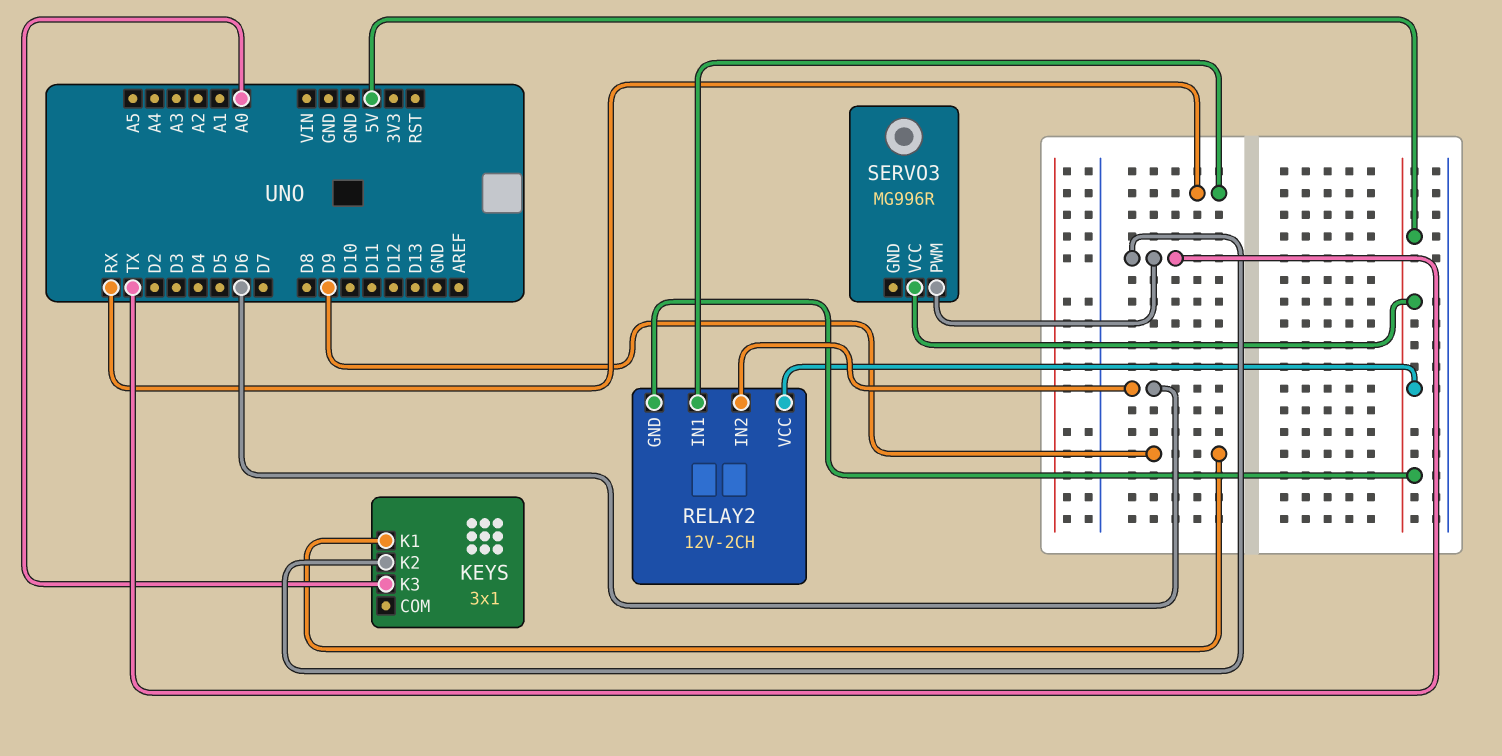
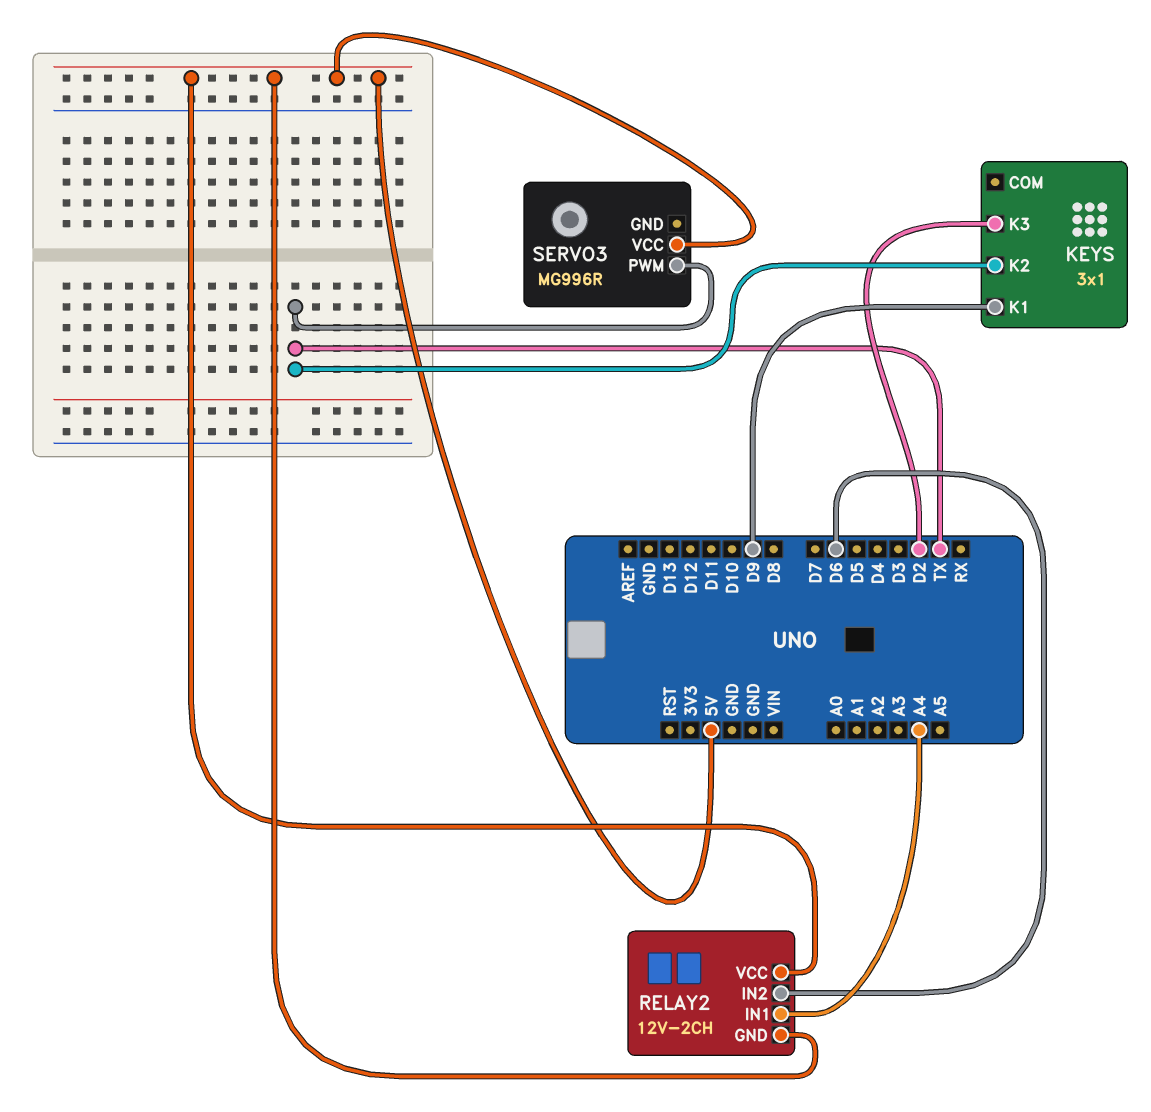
KEYS pin K3: A0 -> D2
RELAY2 pin IN1: RX -> A4

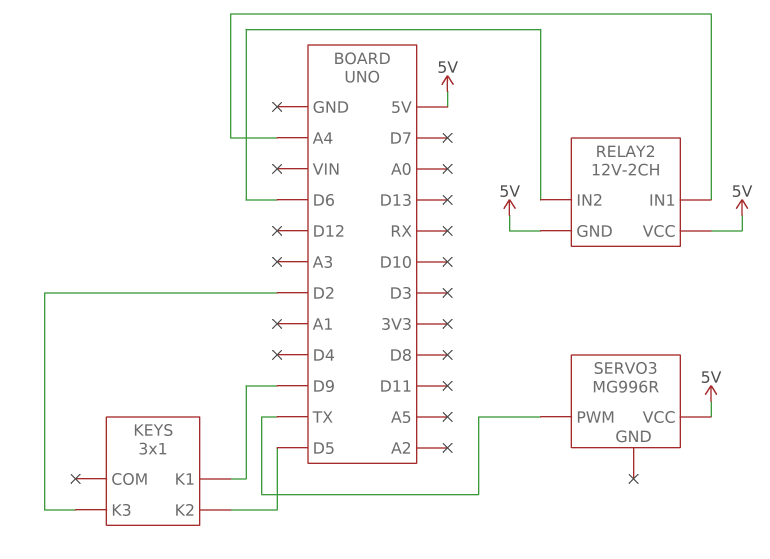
KEYS pin K2: TX -> D5

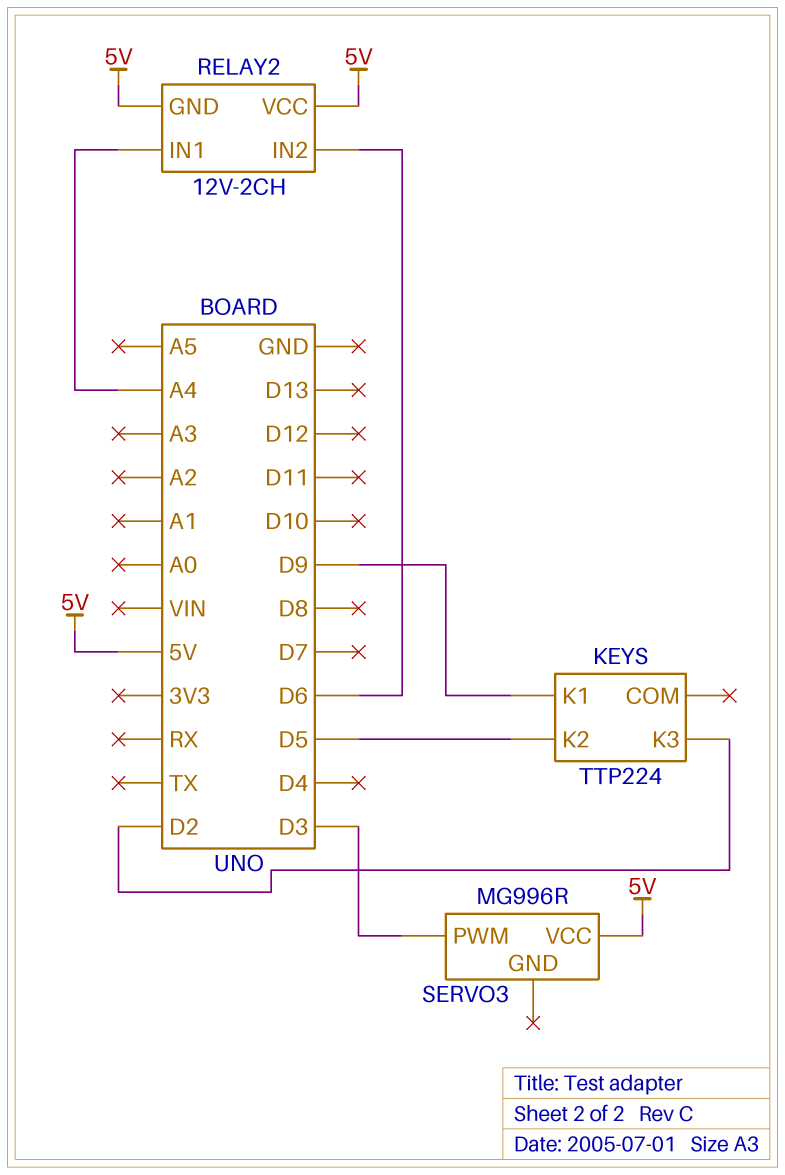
KEYS: 3x1 -> TTP224
SERVO3 pin PWM: TX -> D3

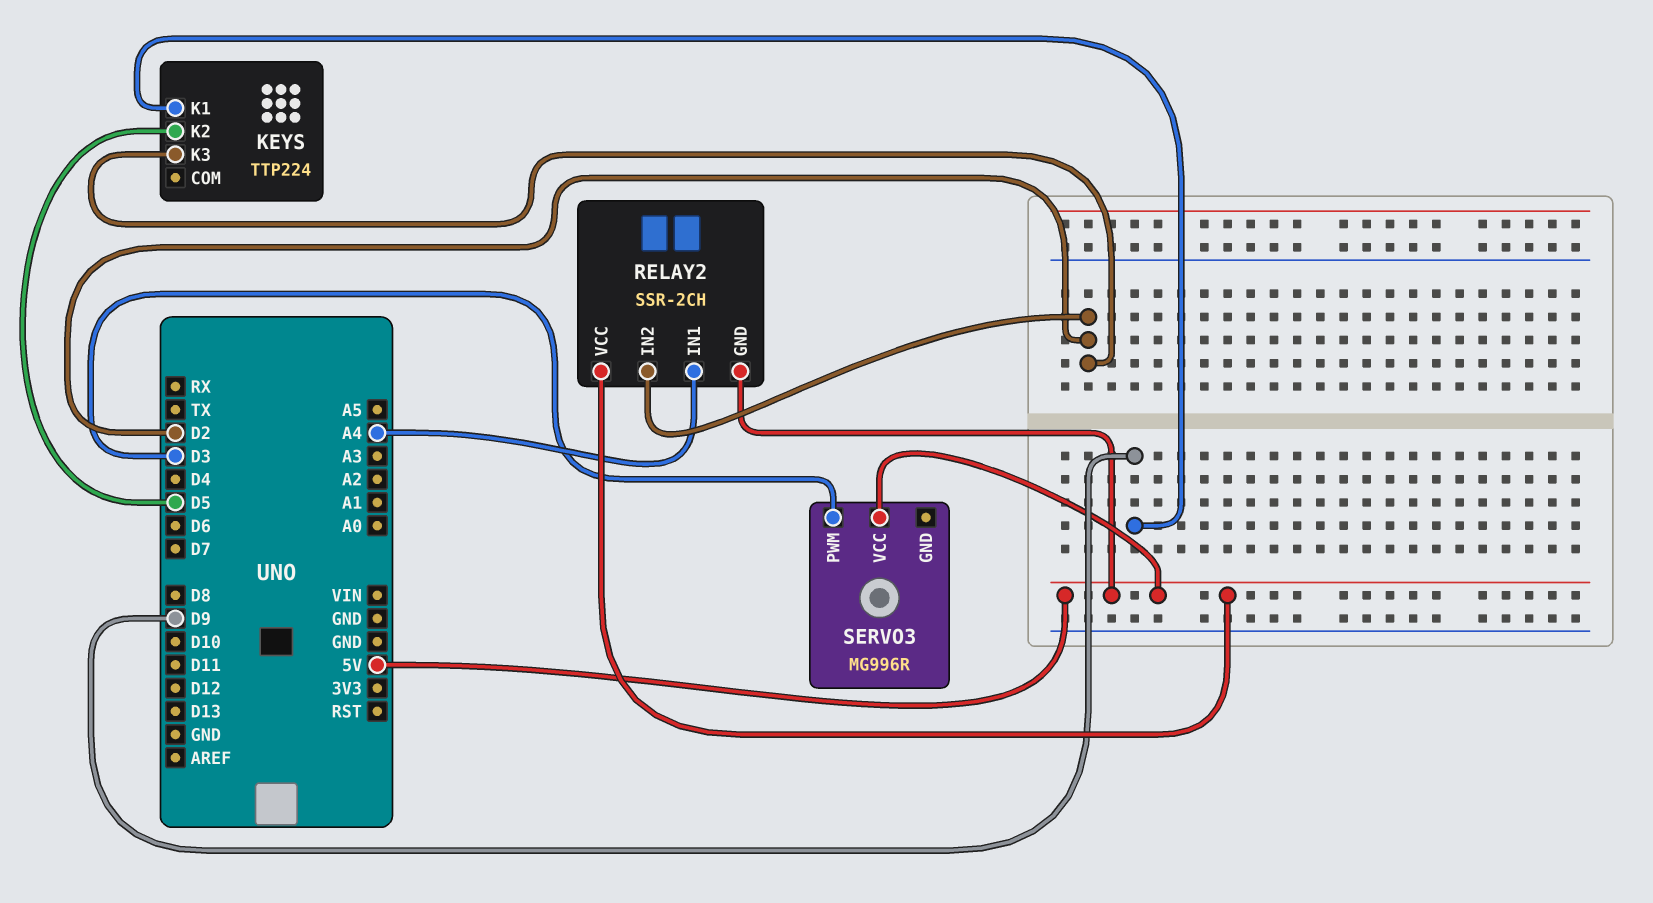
RELAY2: 12V-2CH -> SSR-2CH
RELAY2 pin IN2: D6 -> D2

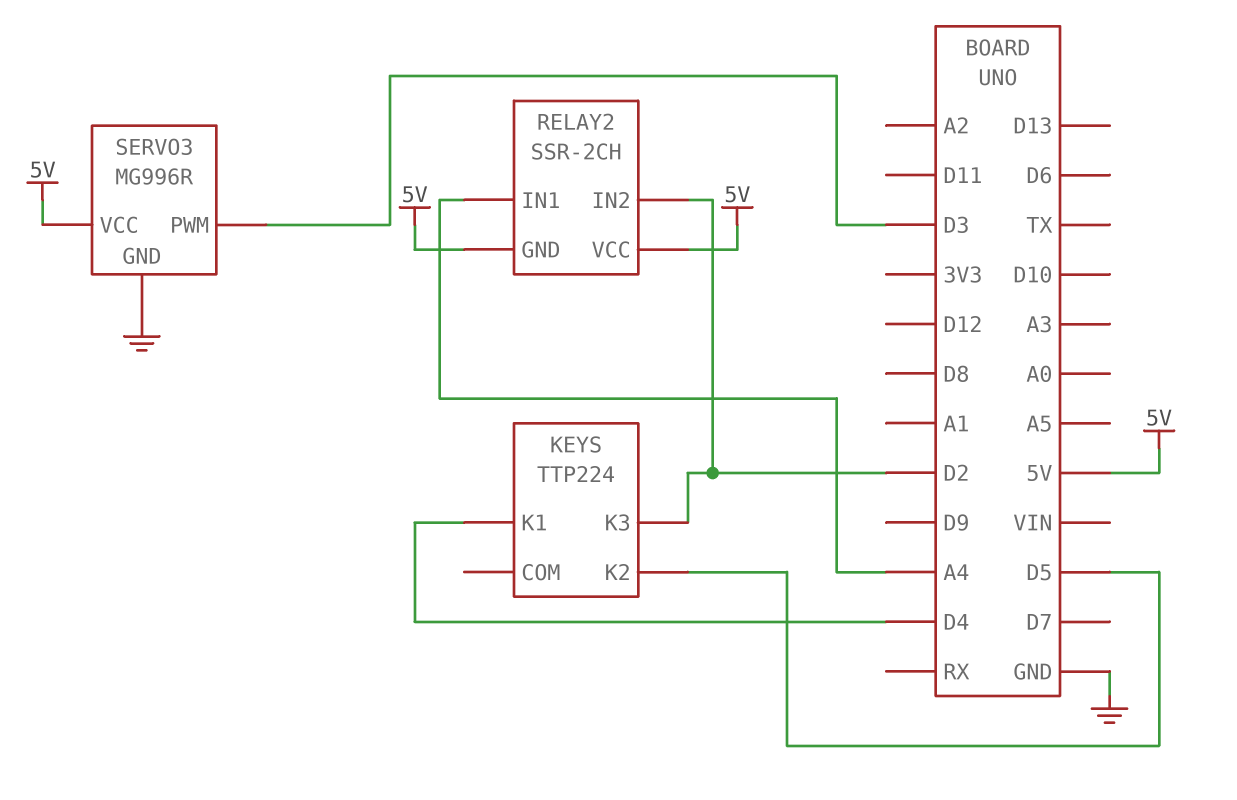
KEYS pin K1: D9 -> D4
SERVO3 pin GND: none -> GND

